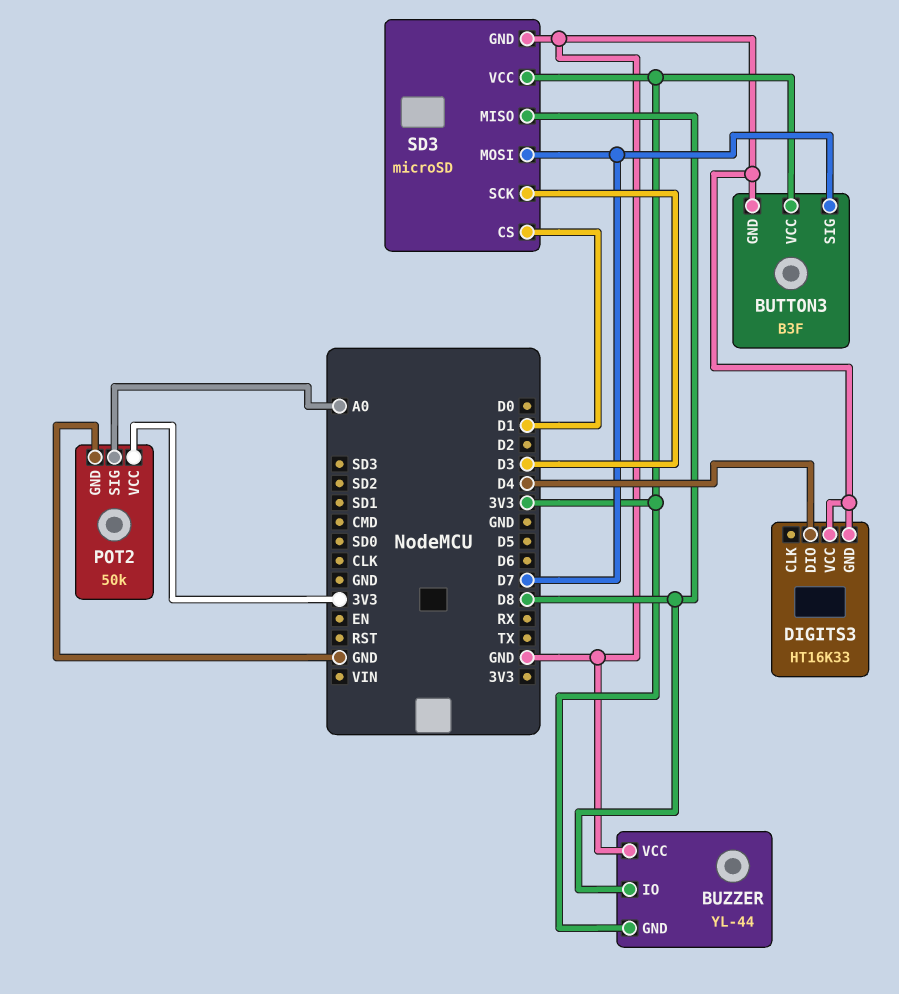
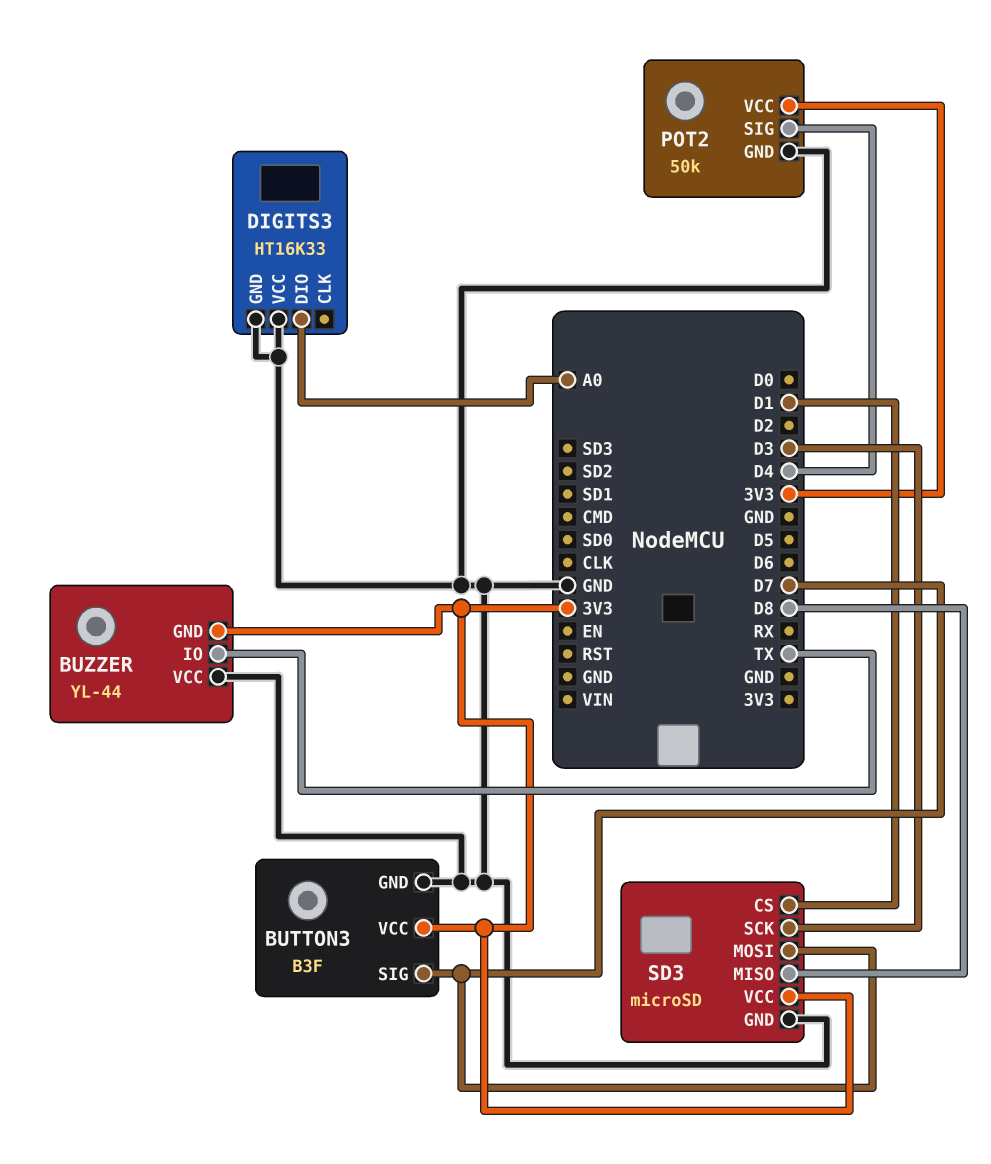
BUZZER pin IO: D8 -> TX
DIGITS3 pin DIO: D4 -> A0
POT2 pin SIG: A0 -> D4

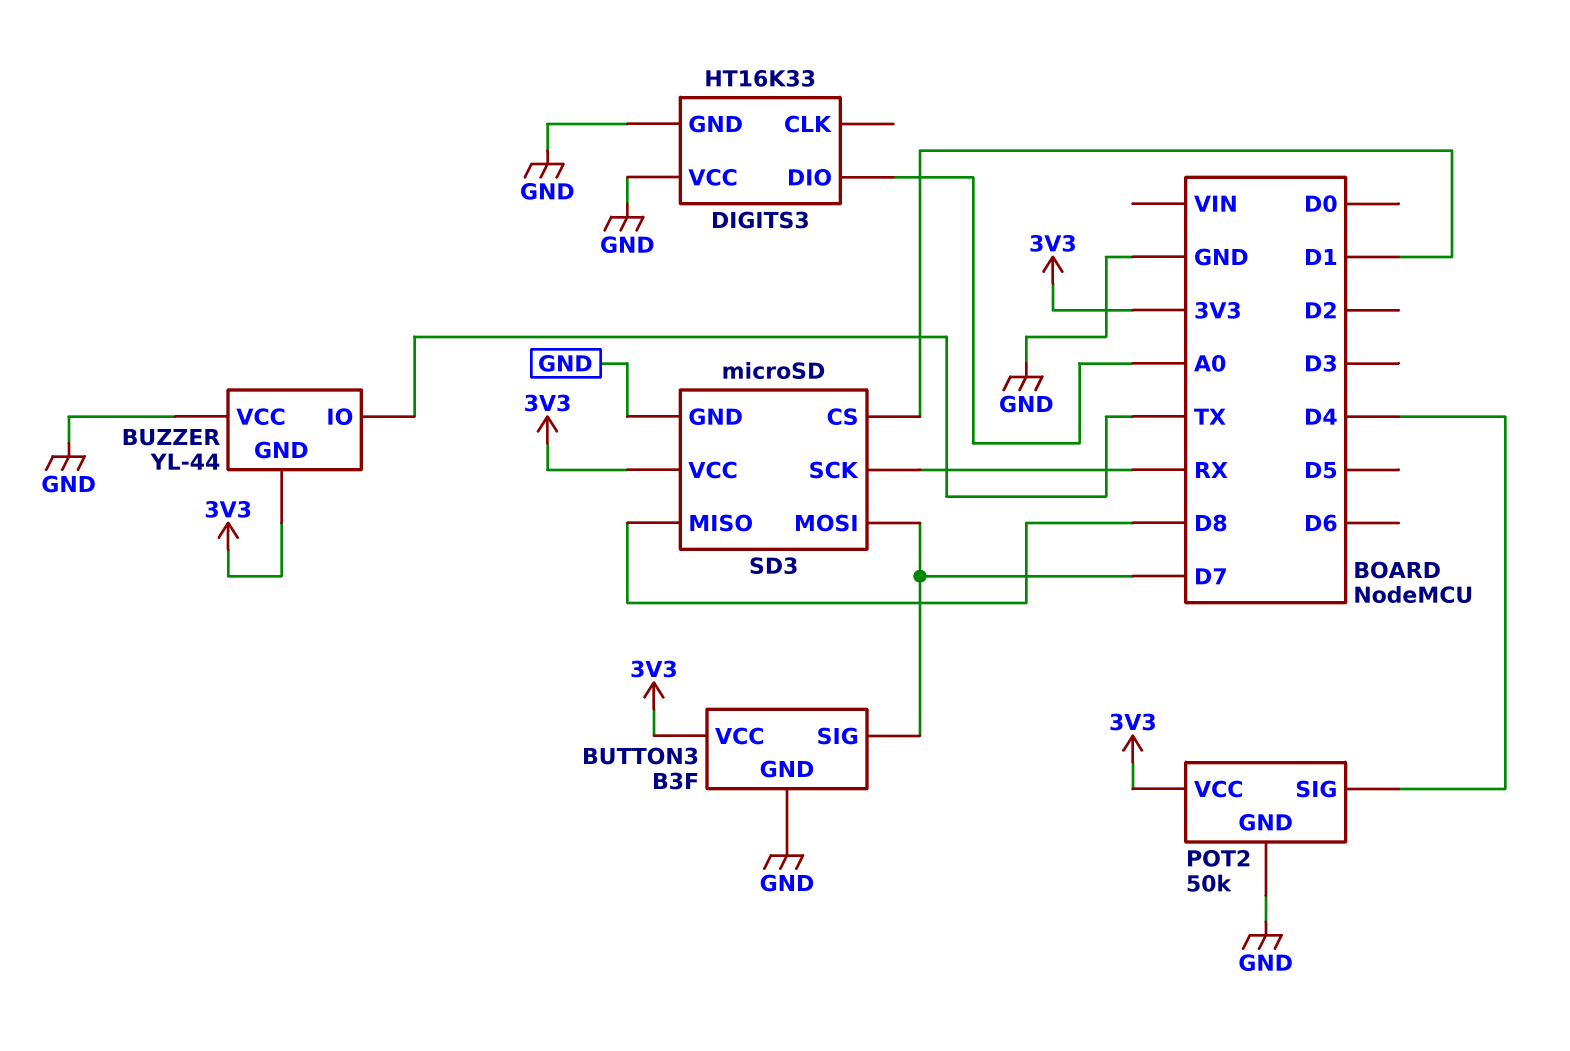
SD3 pin SCK: D3 -> RX

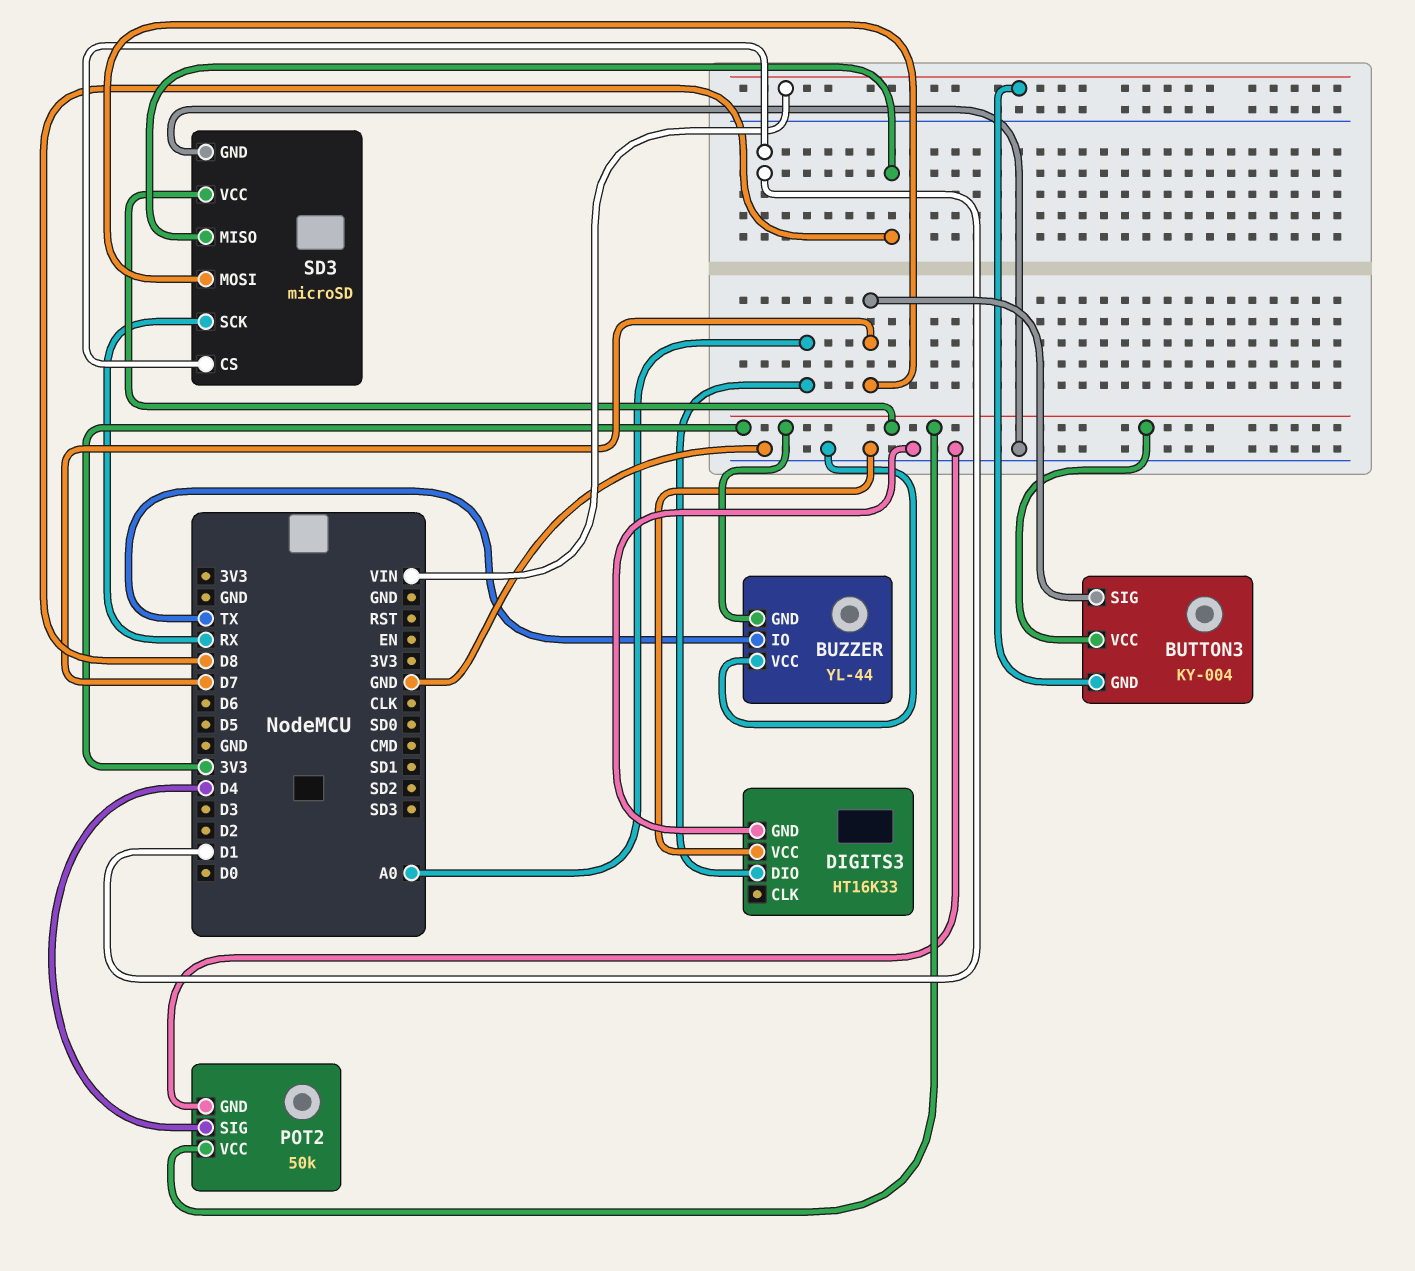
BUTTON3: B3F -> KY-004
BUTTON3 pin GND: GND -> VIN

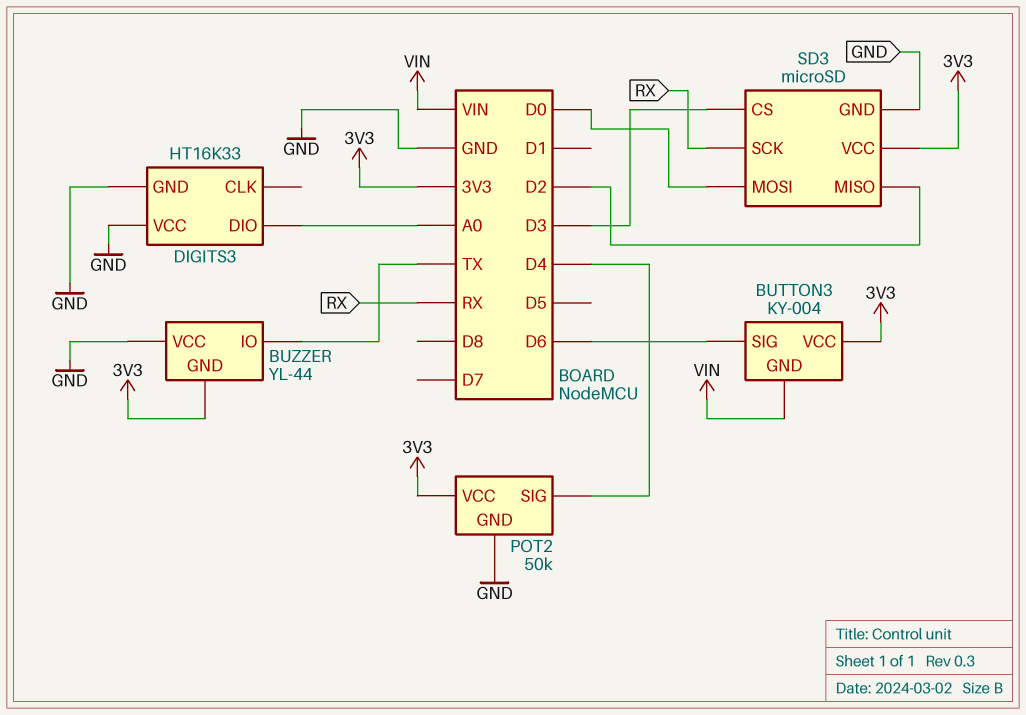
BUTTON3 pin SIG: D7 -> D6
SD3 pin CS: D1 -> D3
SD3 pin MISO: D8 -> D2
SD3 pin MOSI: D7 -> D0

